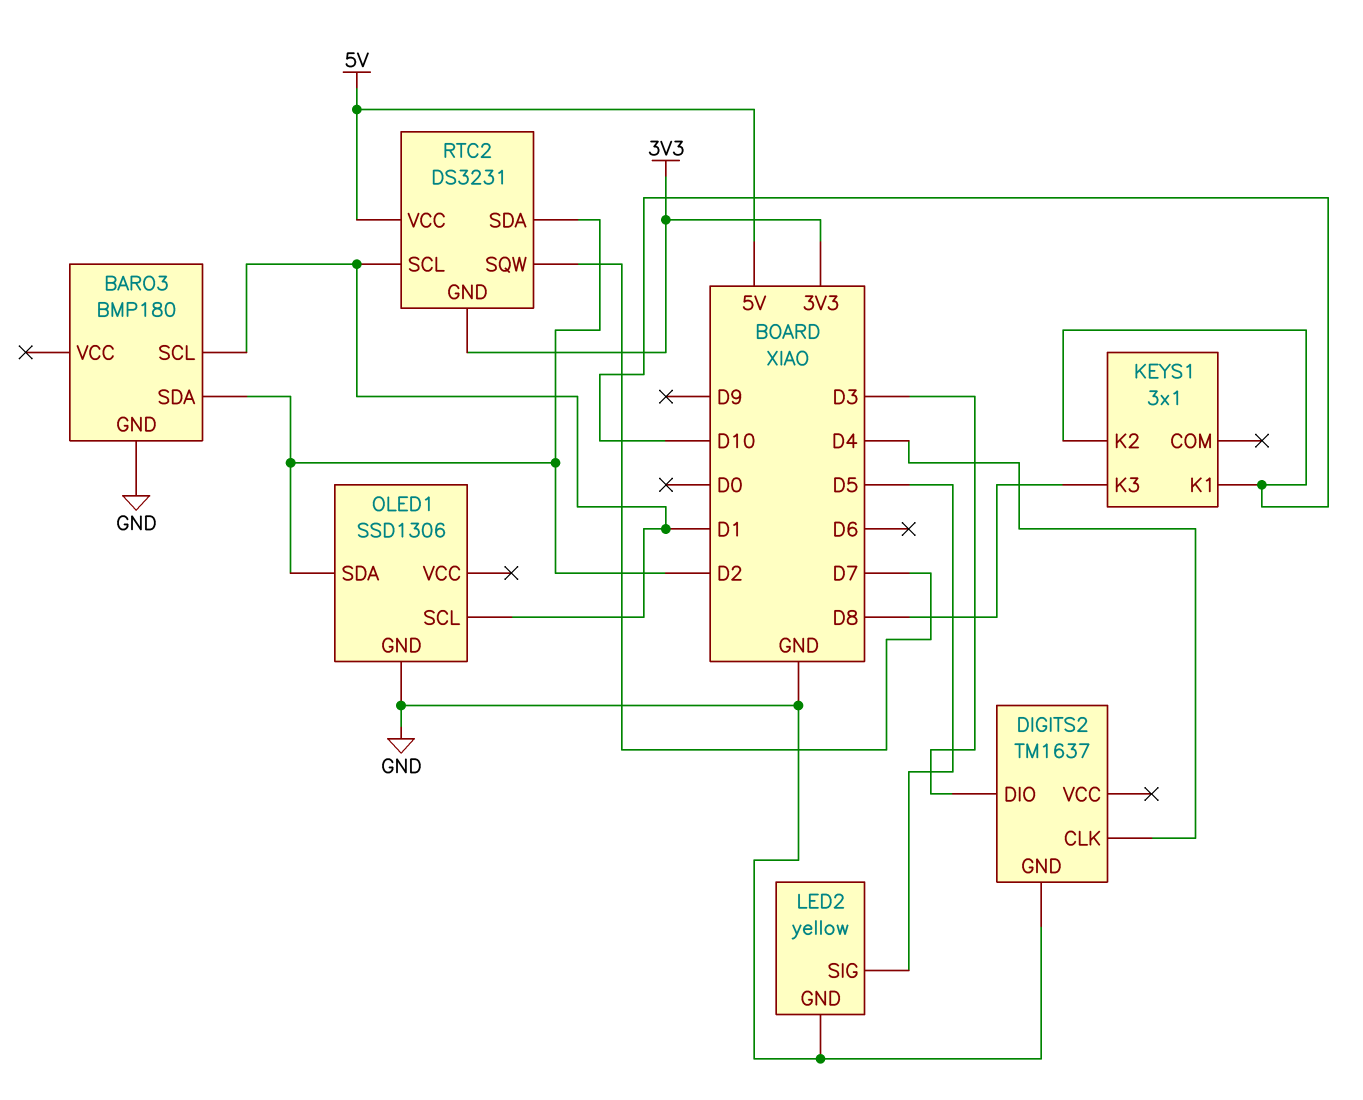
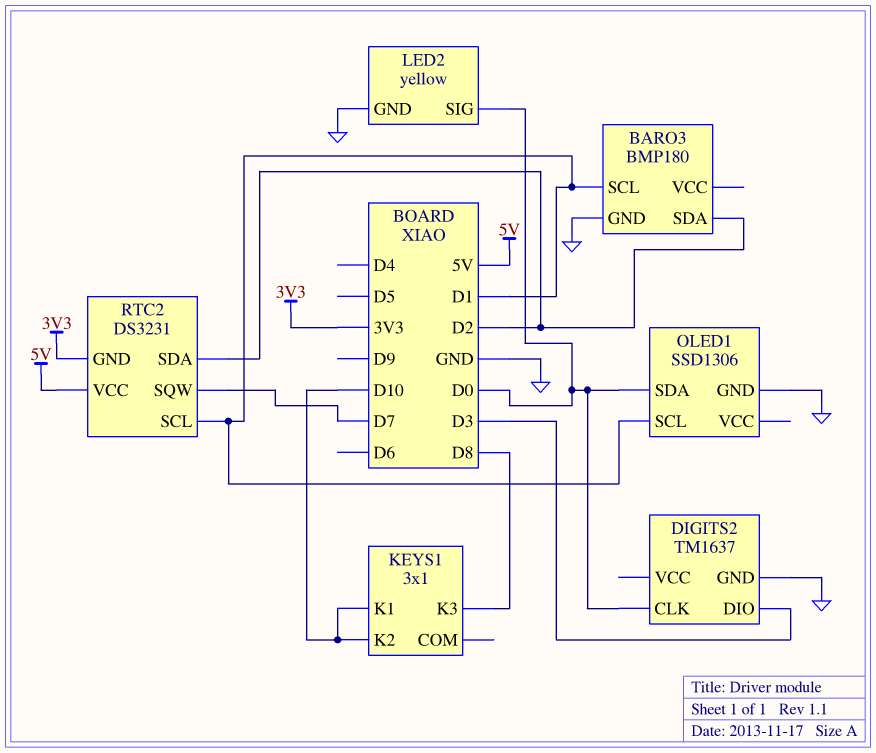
DIGITS2 pin CLK: D4 -> D0
LED2 pin SIG: D5 -> D0
OLED1 pin SDA: D2 -> D0

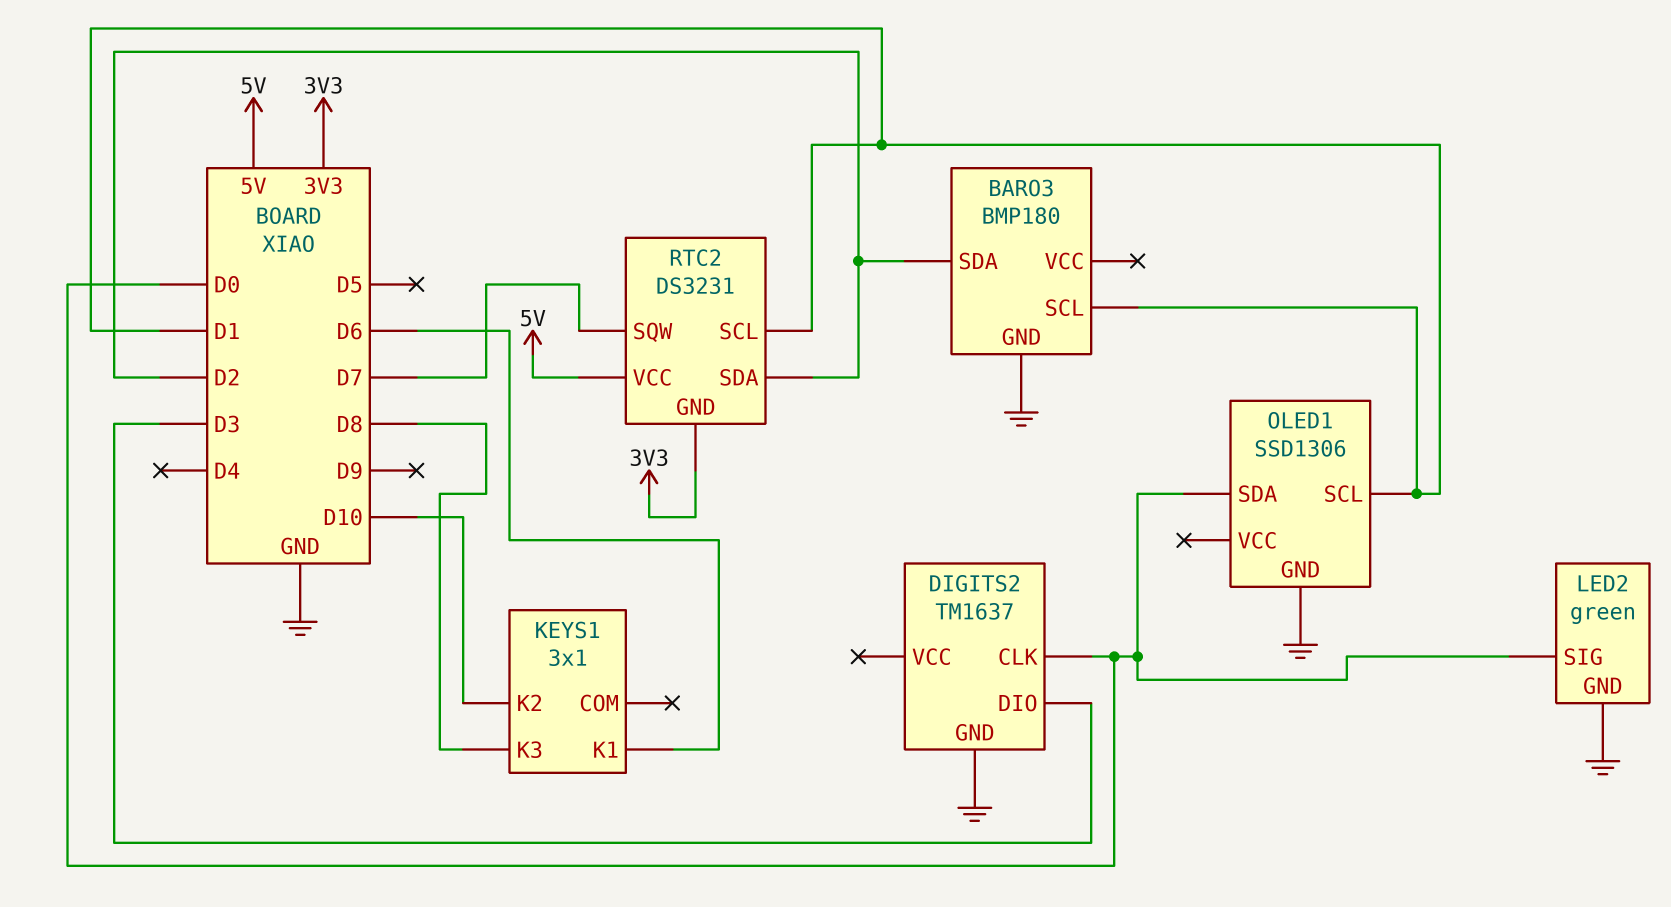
KEYS1 pin K1: D10 -> D6
LED2: yellow -> green

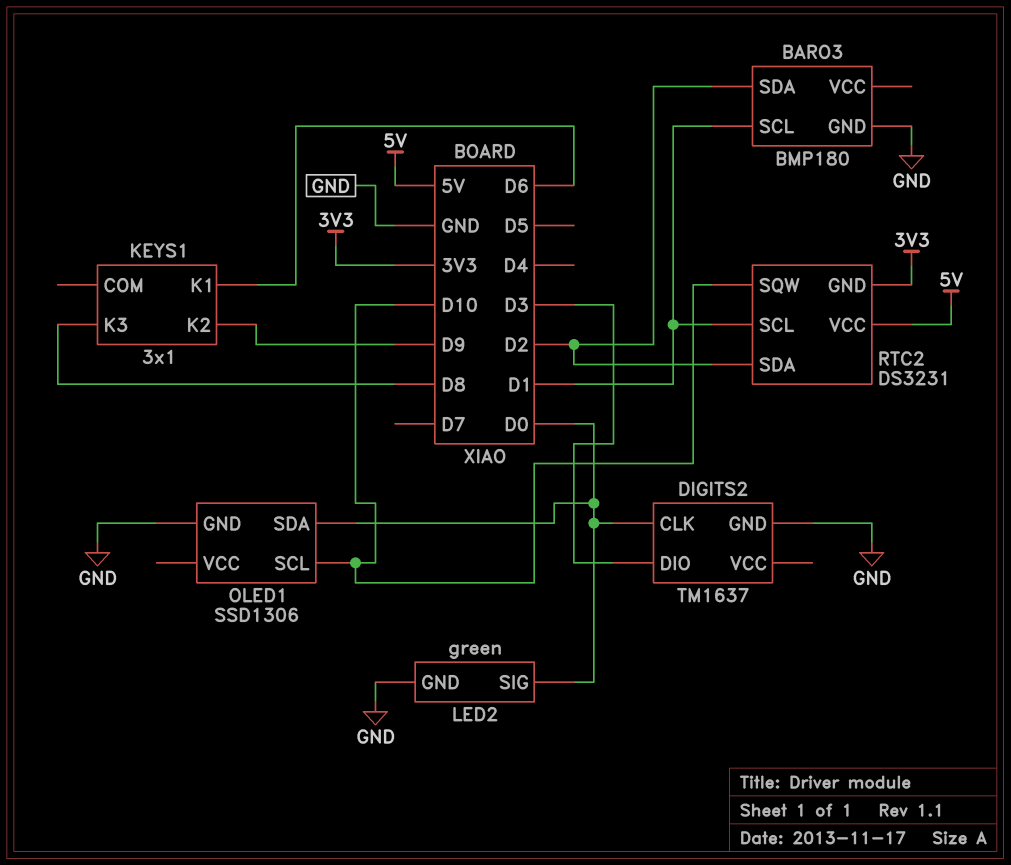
KEYS1 pin K2: D10 -> D9
OLED1 pin SCL: D1 -> D10
RTC2 pin SQW: D7 -> D10

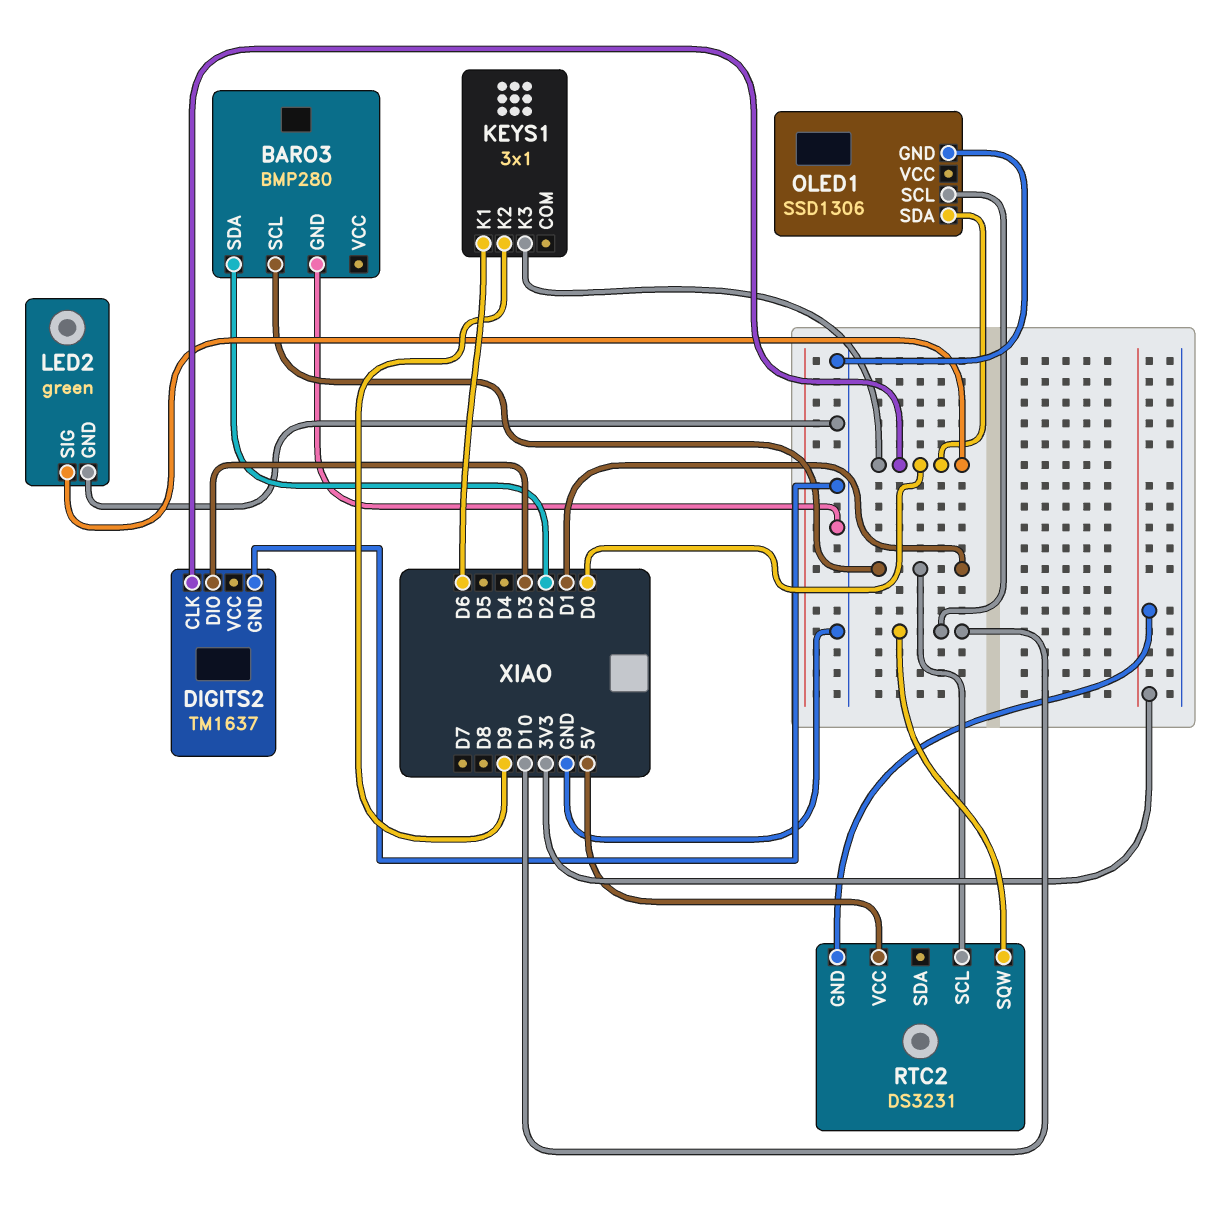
BARO3: BMP180 -> BMP280
KEYS1 pin K3: D8 -> D0
RTC2 pin SDA: D2 -> none

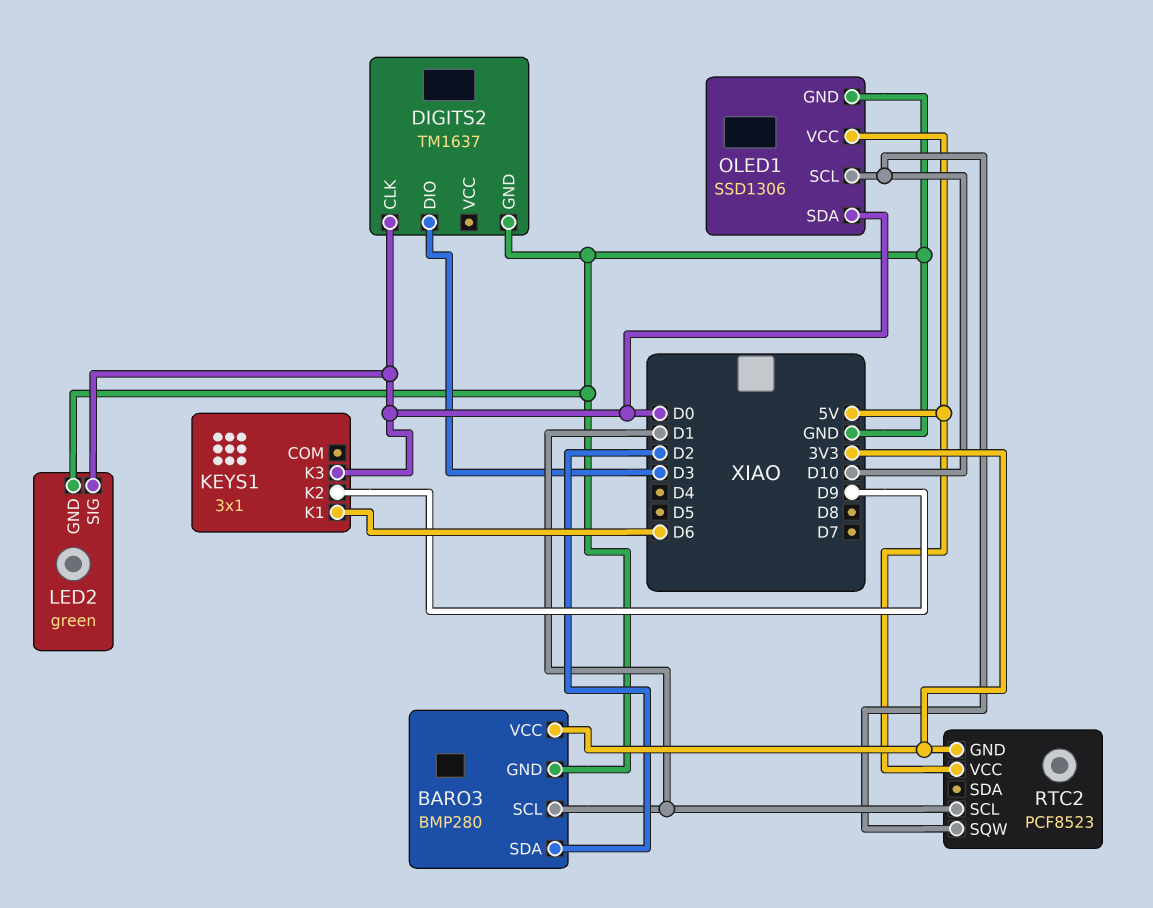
BARO3 pin VCC: none -> 3V3
OLED1 pin VCC: none -> 5V
RTC2: DS3231 -> PCF8523

